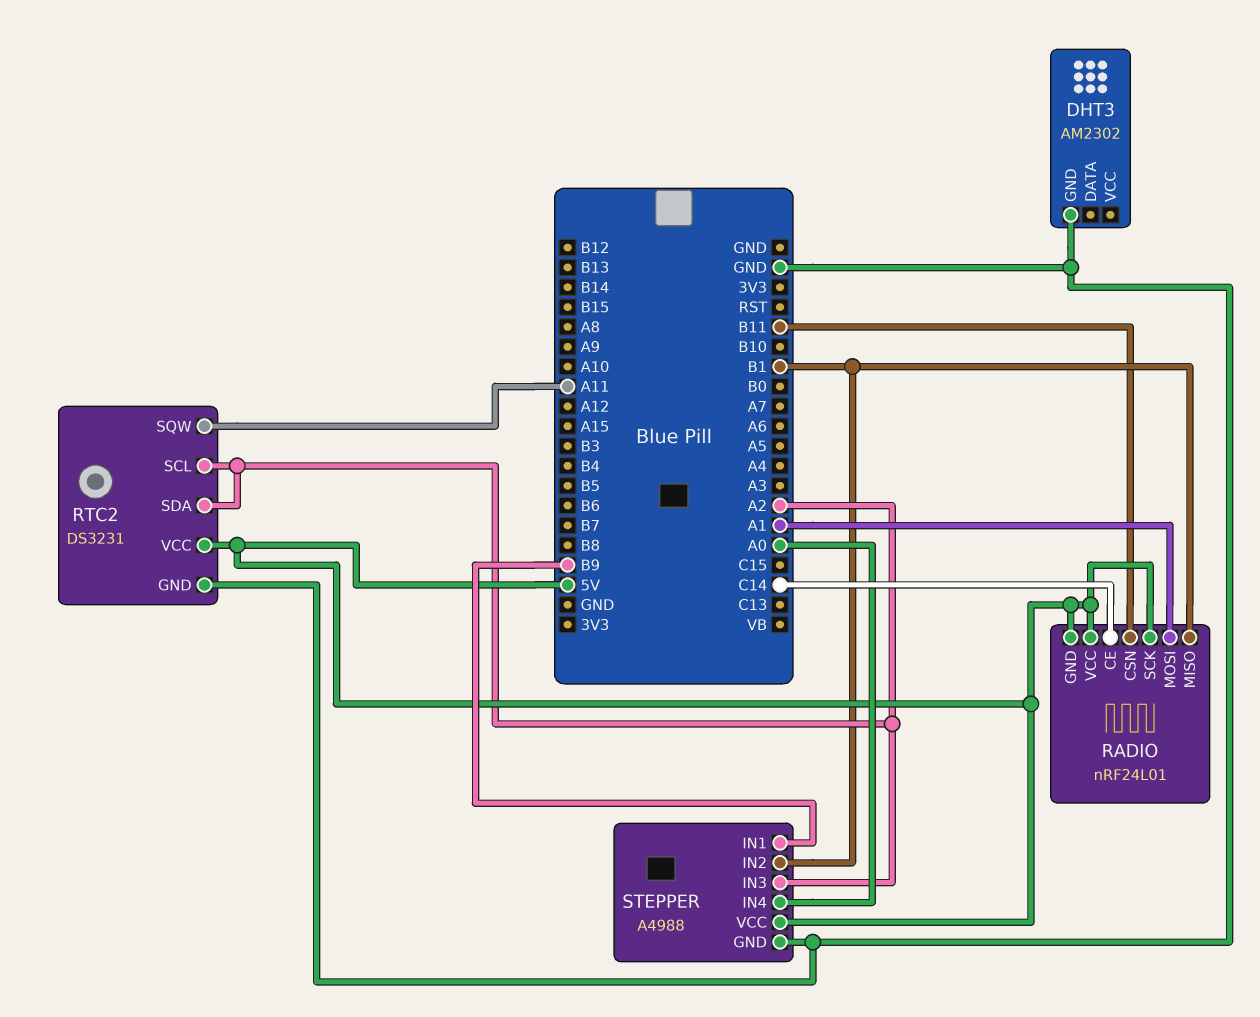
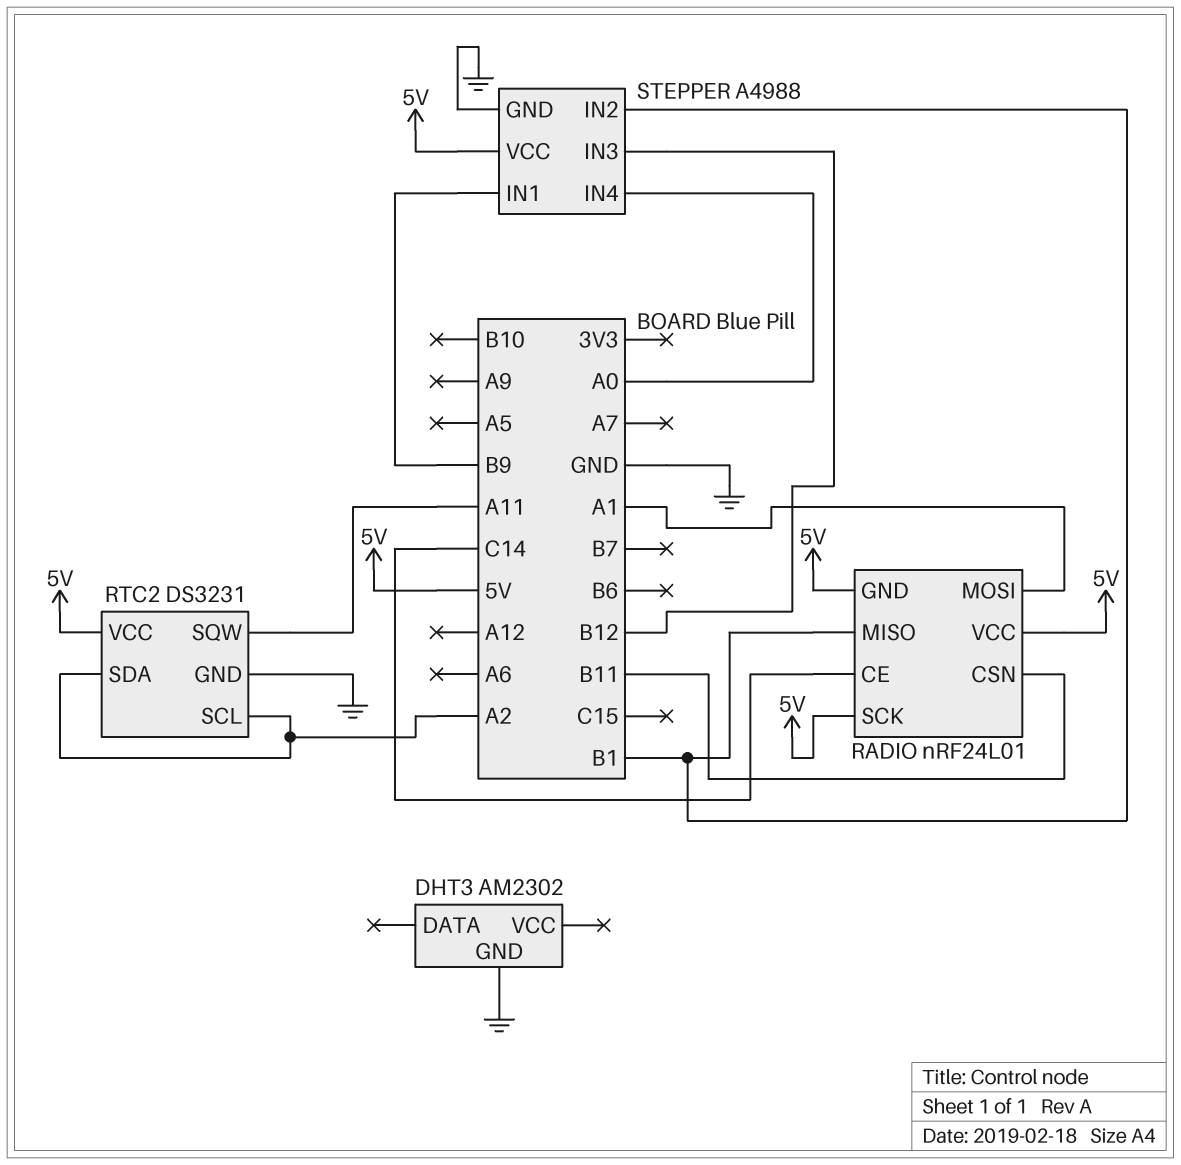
STEPPER pin IN3: A2 -> B12

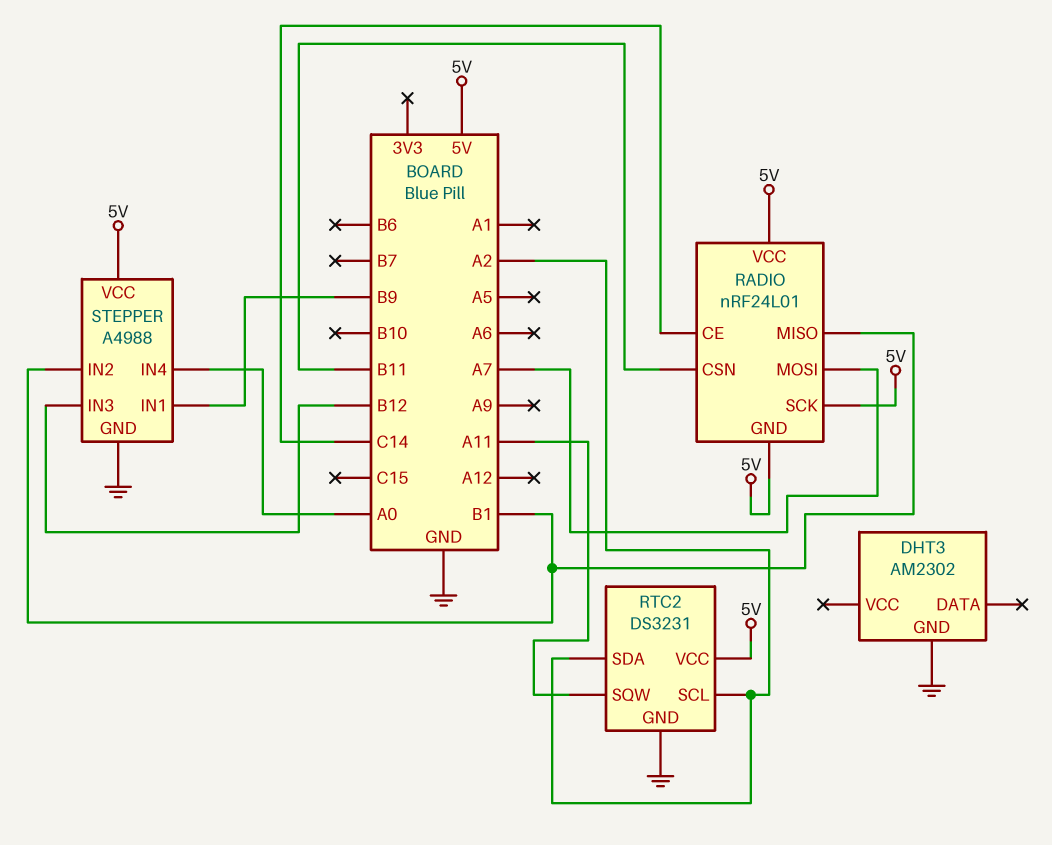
RADIO pin MOSI: A1 -> A7

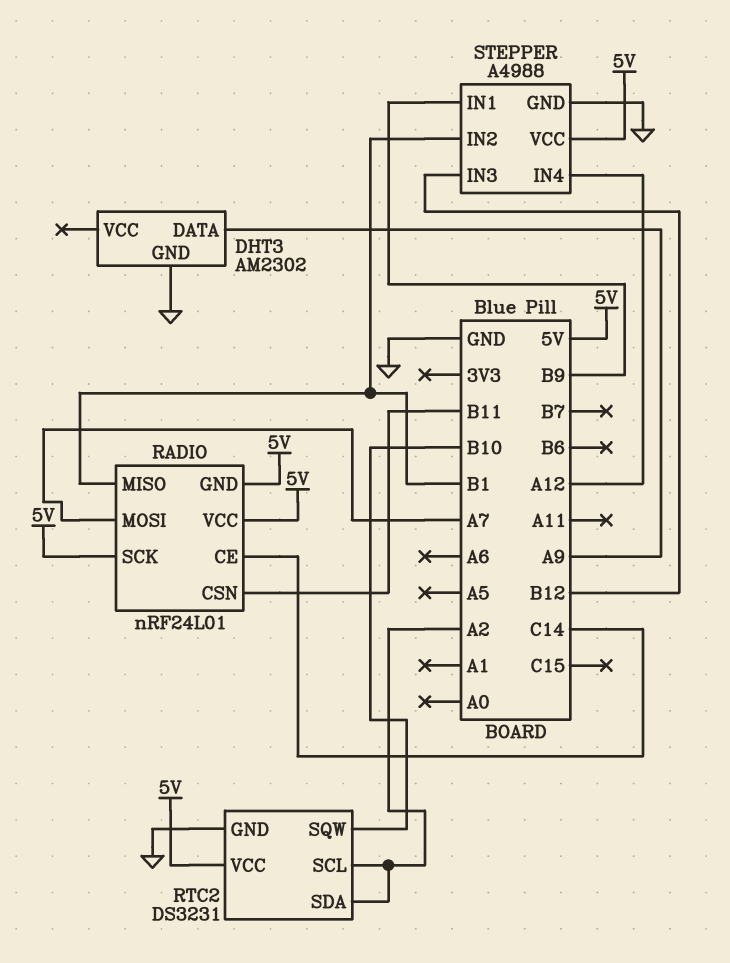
DHT3 pin DATA: none -> A9
RTC2 pin SQW: A11 -> B10
STEPPER pin IN4: A0 -> A12

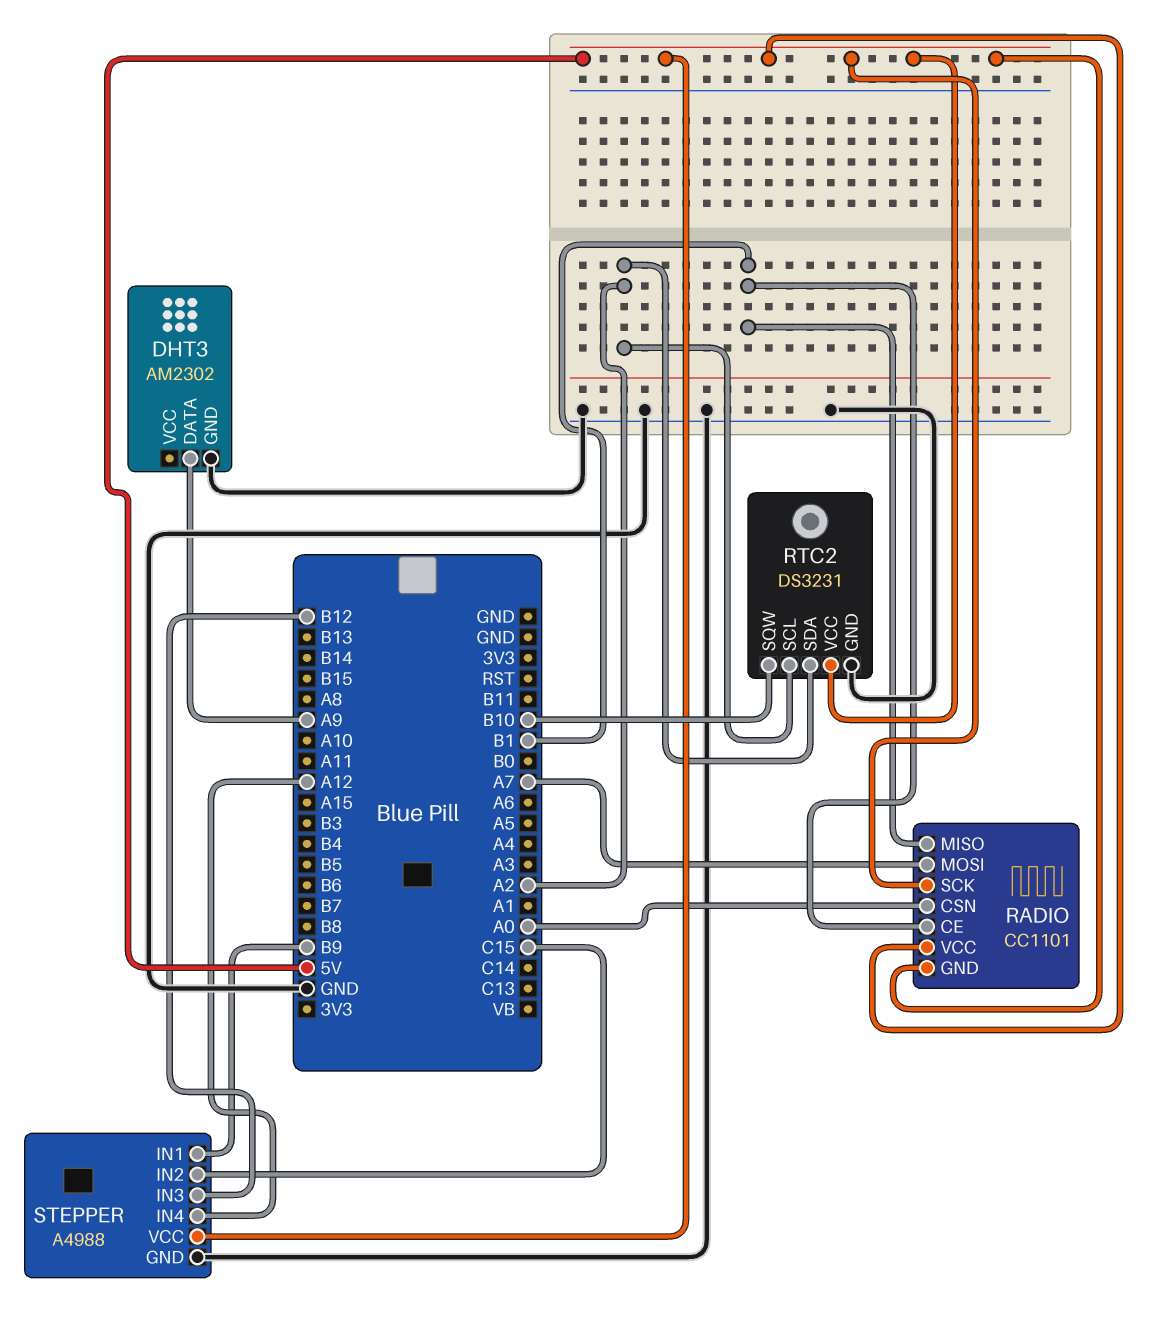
RADIO: nRF24L01 -> CC1101
RADIO pin CE: C14 -> B1
RADIO pin CSN: B11 -> A0
STEPPER pin IN2: B1 -> C15

